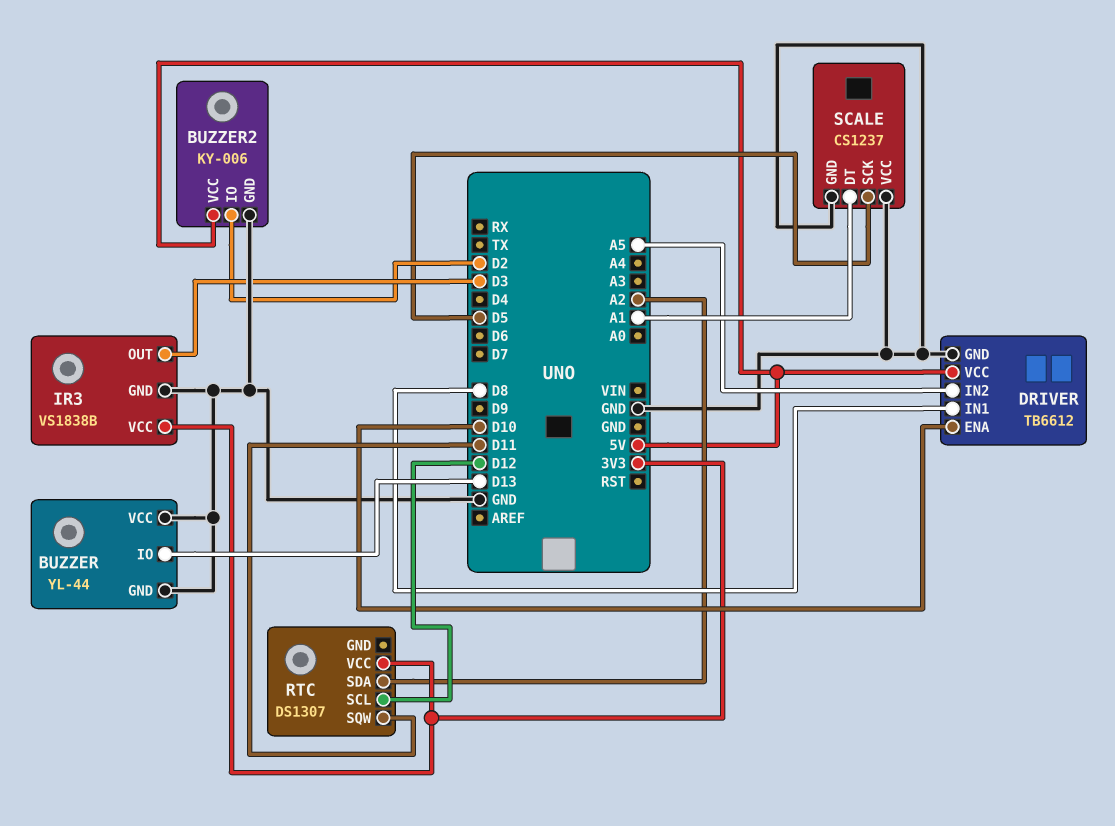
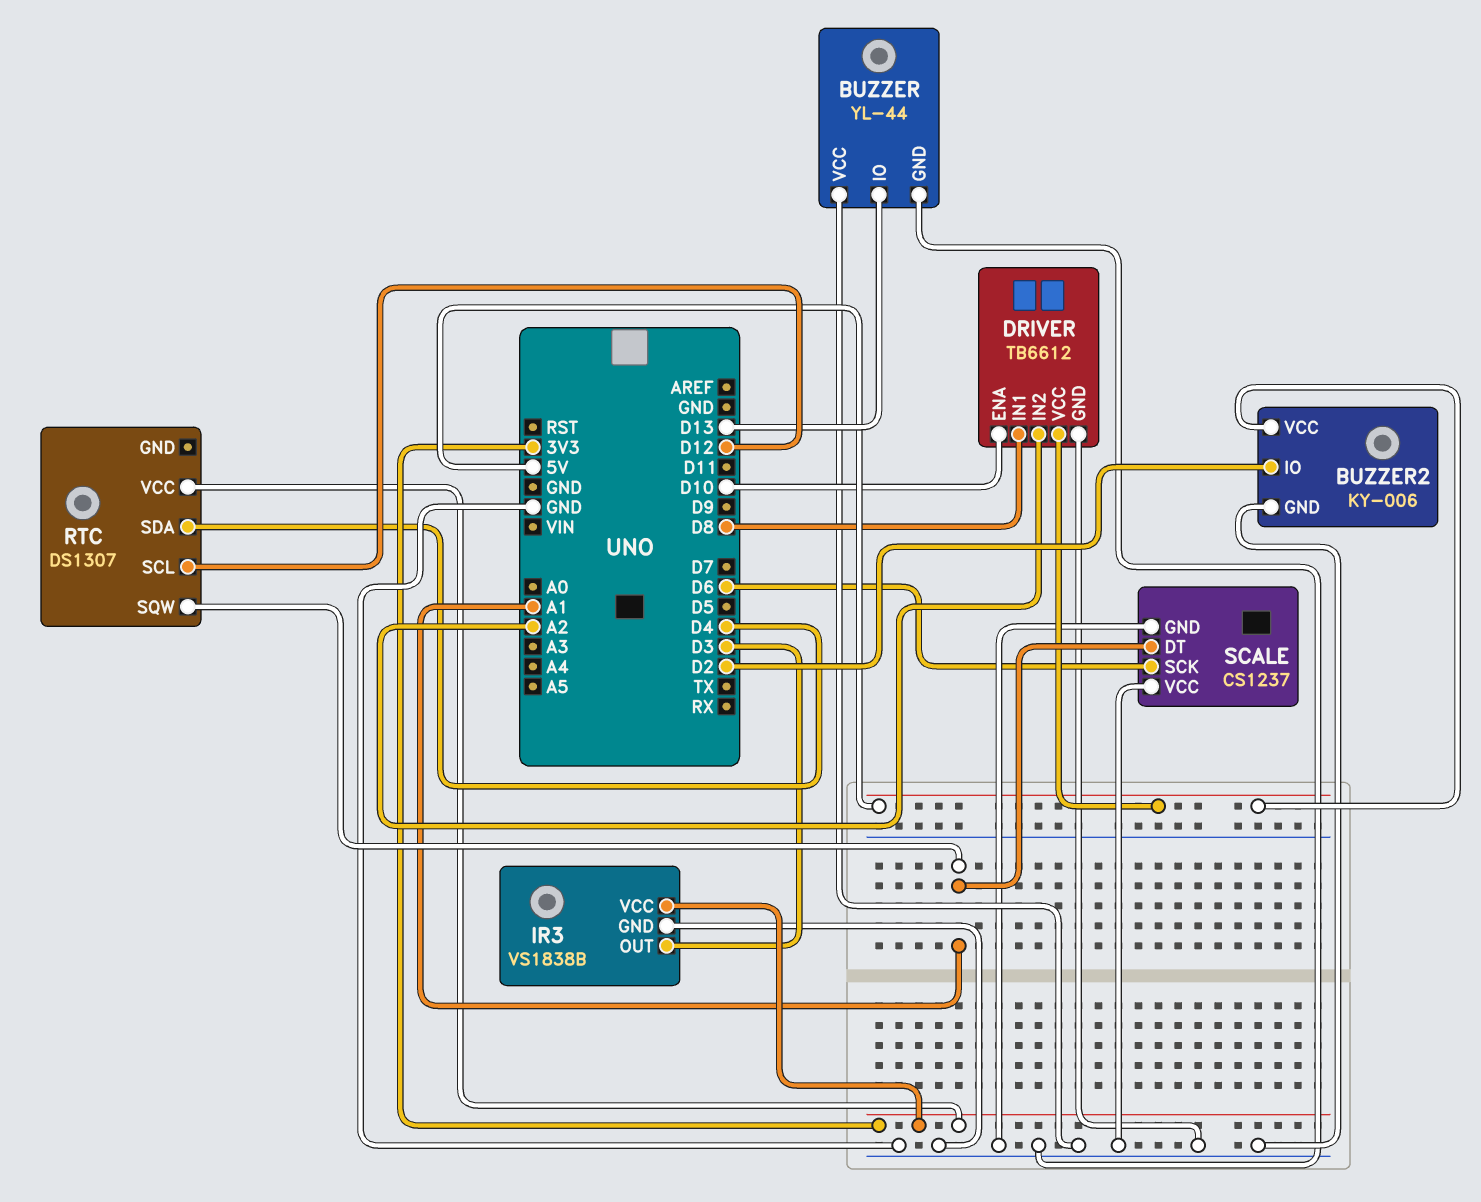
DRIVER pin IN2: A5 -> A2
RTC pin SDA: A2 -> D4
RTC pin SQW: D11 -> A1
SCALE pin SCK: D5 -> D6

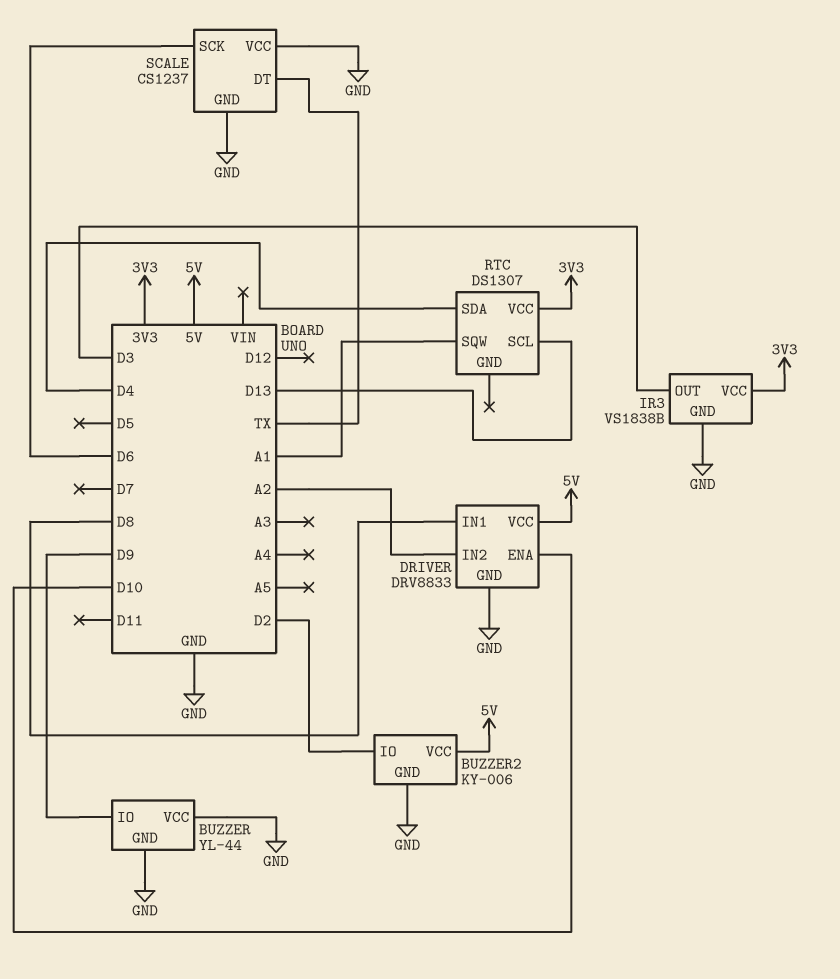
BUZZER pin IO: D13 -> D9
DRIVER: TB6612 -> DRV8833
RTC pin SCL: D12 -> D13
SCALE pin DT: A1 -> TX

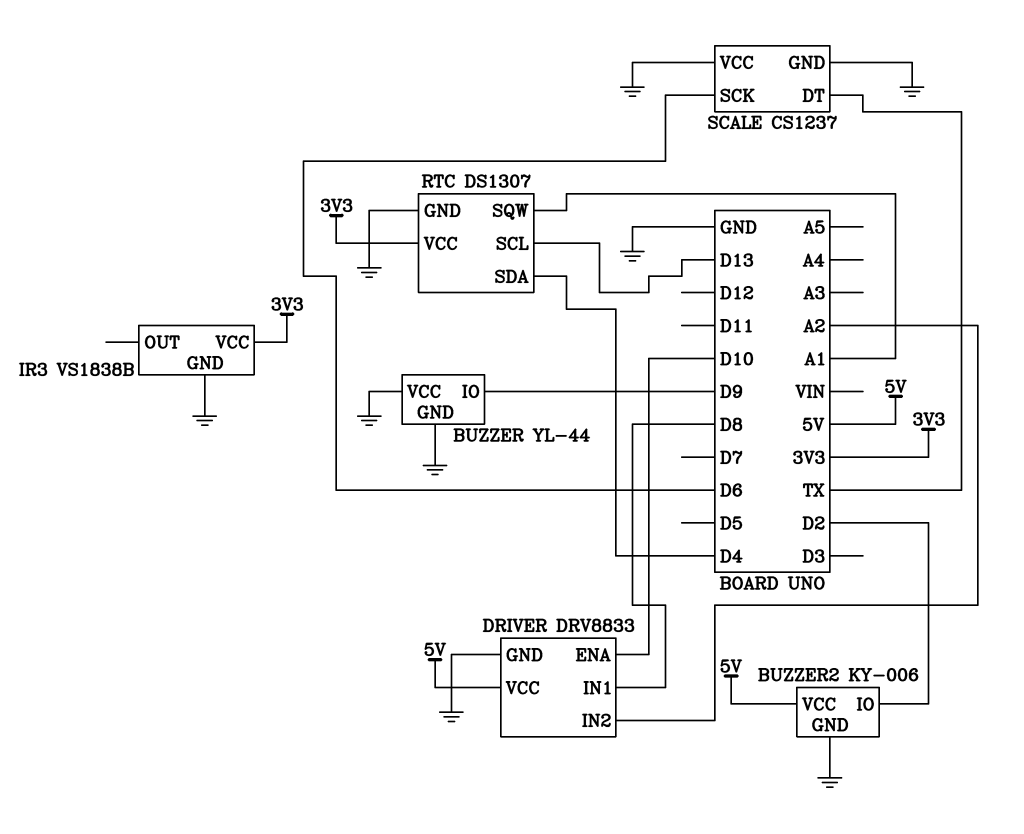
IR3 pin OUT: D3 -> none
RTC pin GND: none -> GND

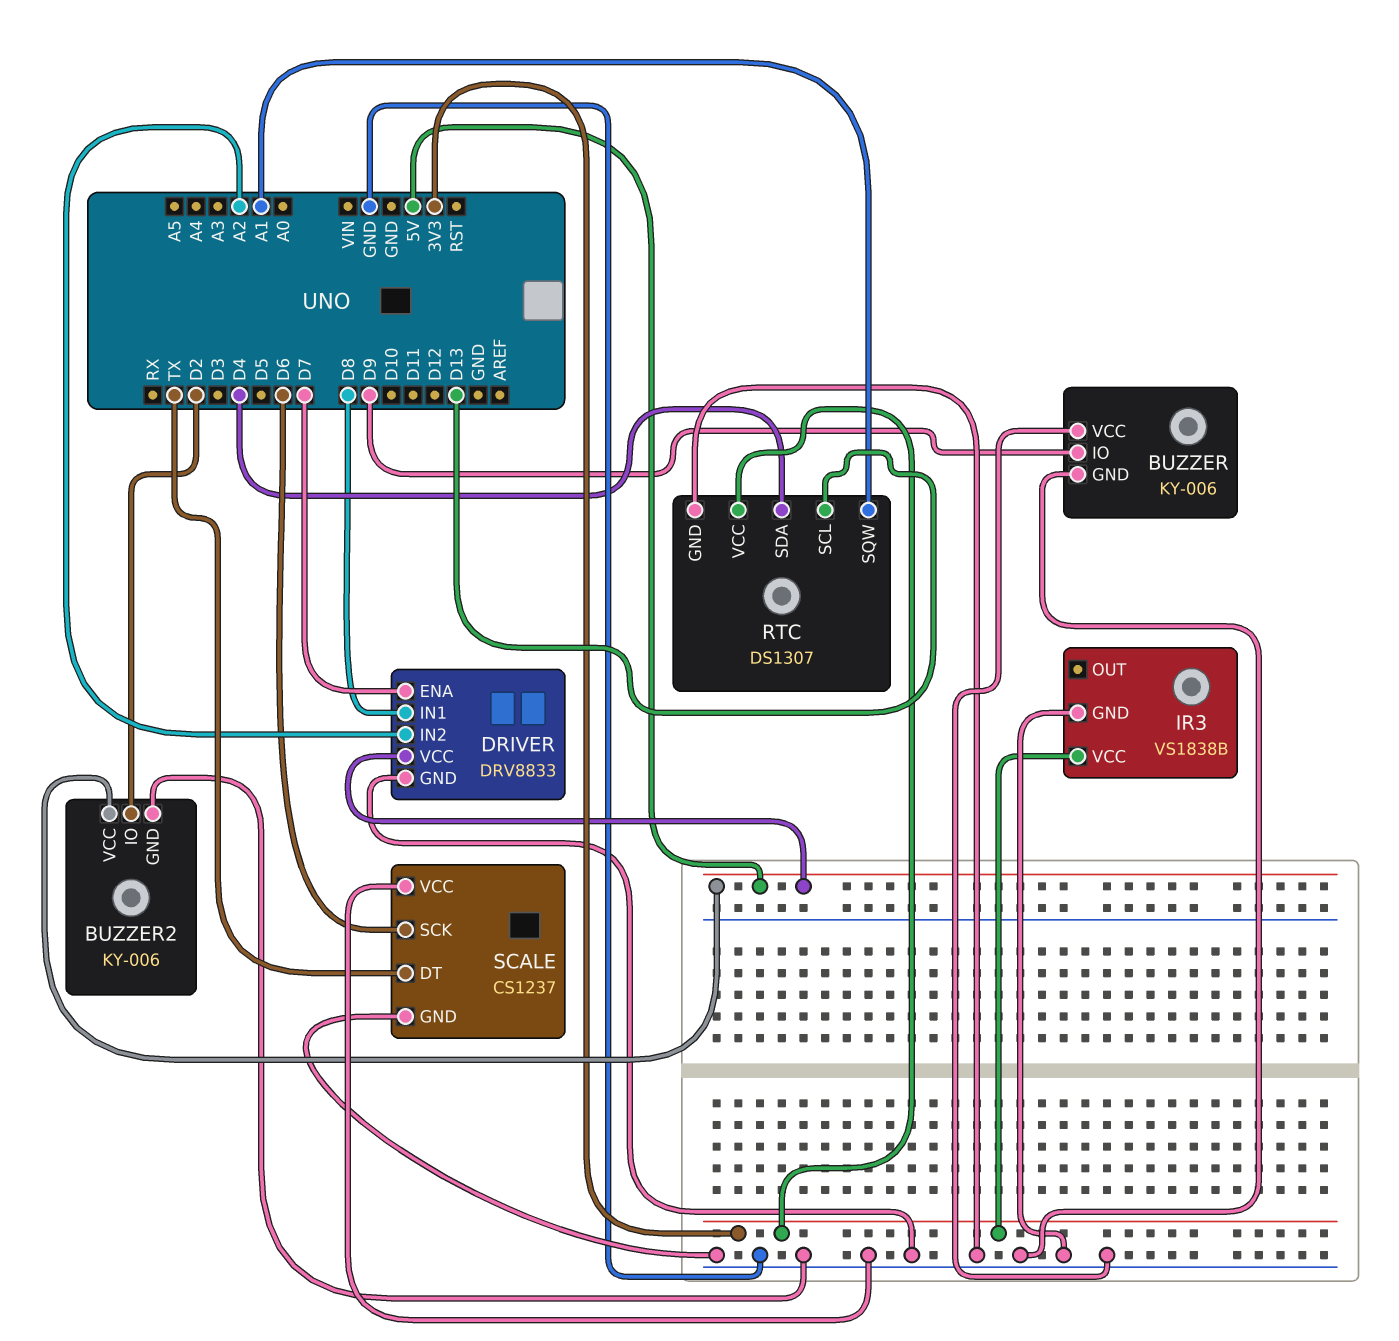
BUZZER: YL-44 -> KY-006
DRIVER pin ENA: D10 -> D7

